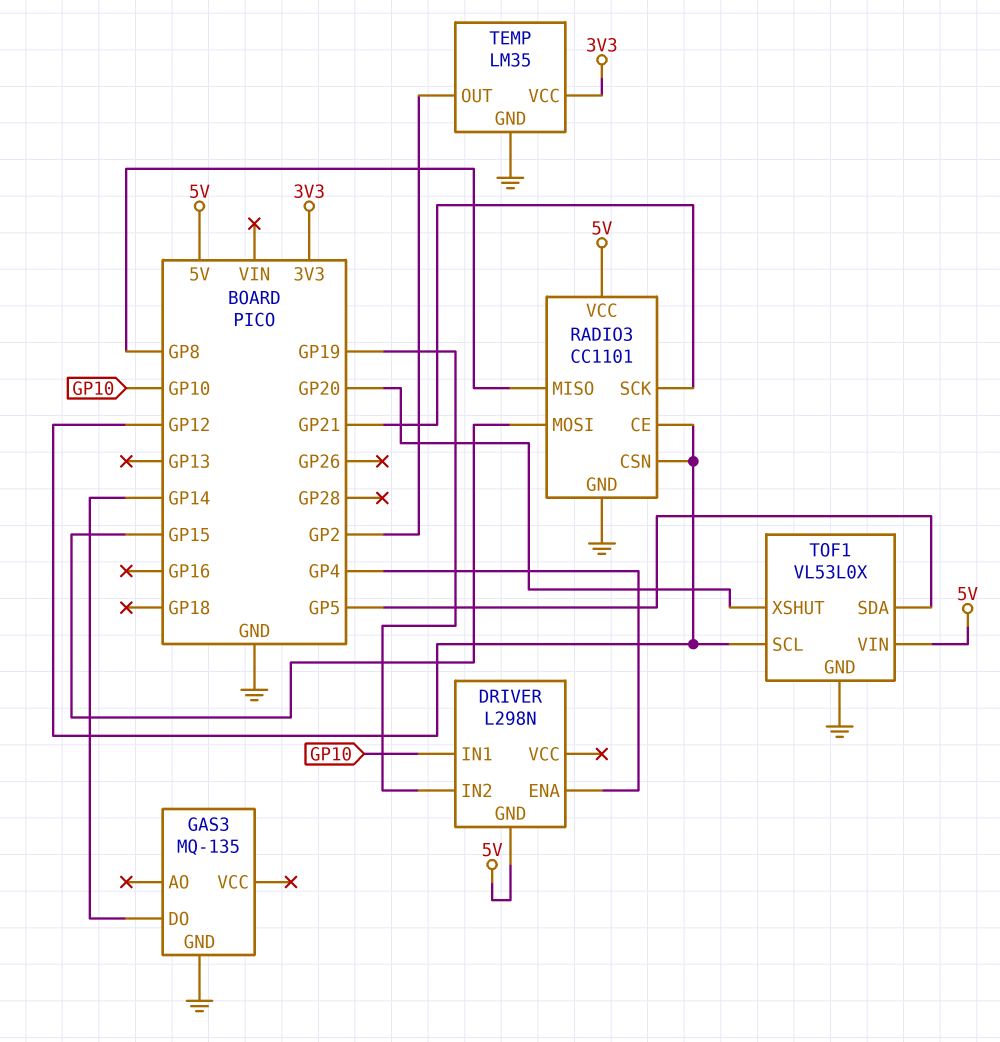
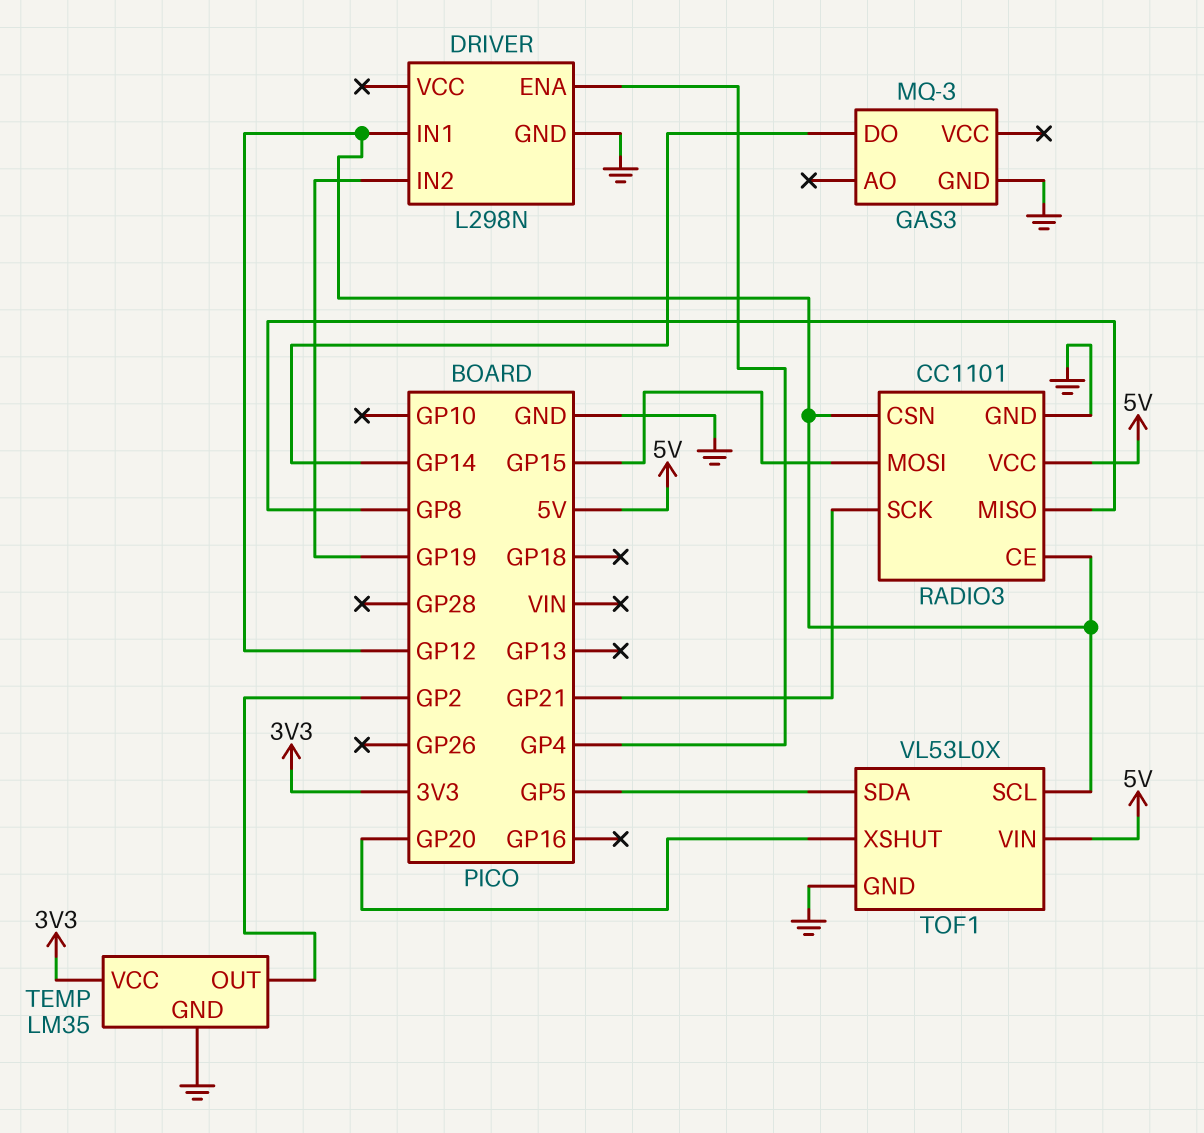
DRIVER pin GND: 5V -> GND
DRIVER pin IN1: GP10 -> GP12
GAS3: MQ-135 -> MQ-3

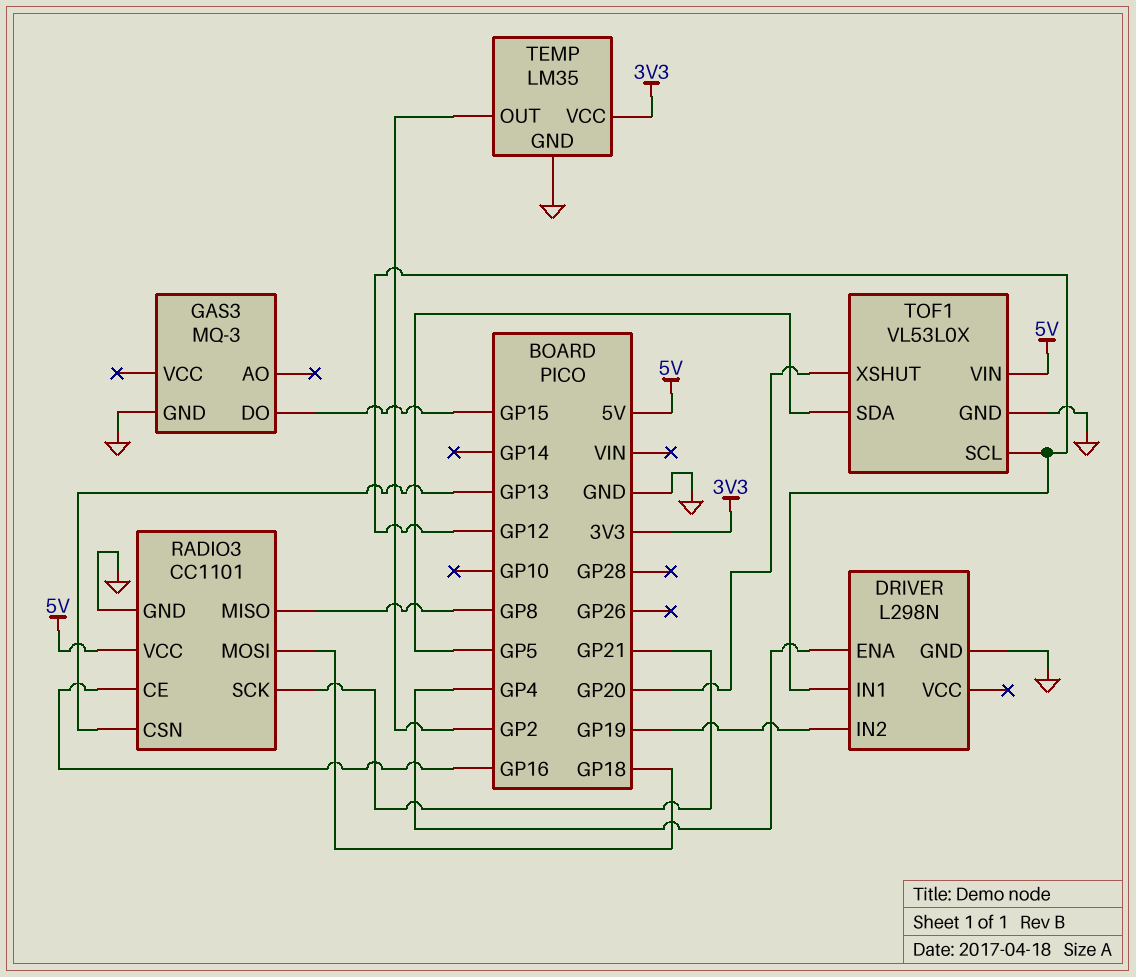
GAS3 pin DO: GP14 -> GP15
RADIO3 pin CE: GP12 -> GP16
RADIO3 pin CSN: GP12 -> GP13
RADIO3 pin MOSI: GP15 -> GP18

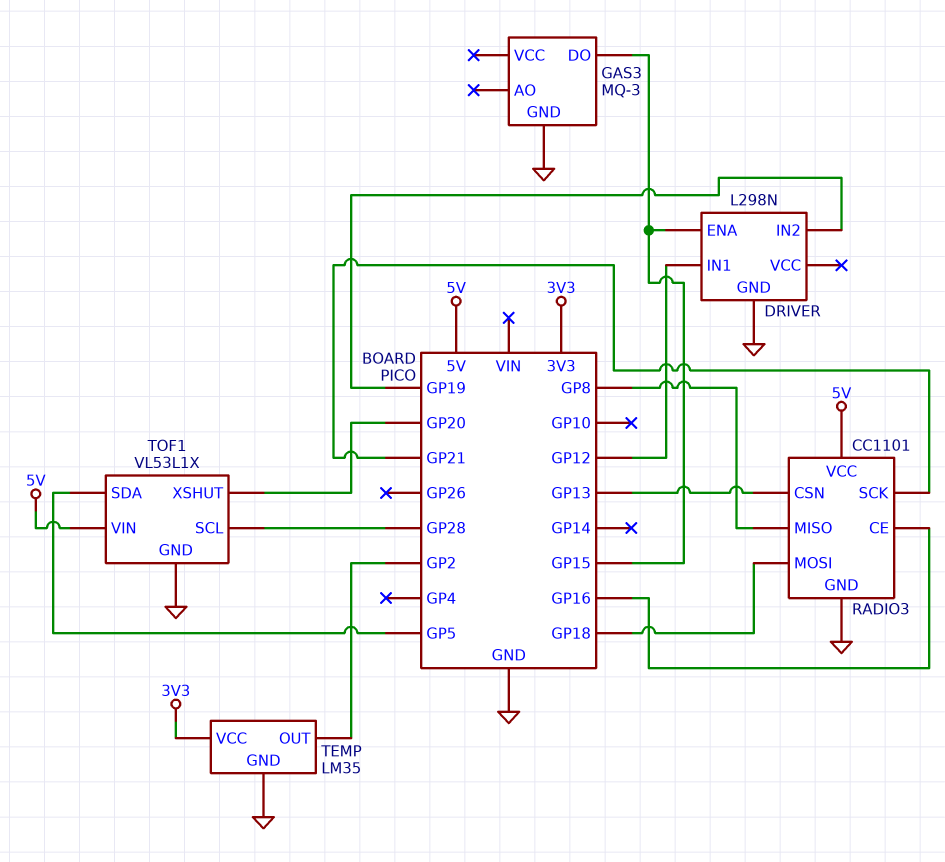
DRIVER pin ENA: GP4 -> GP15
TOF1: VL53L0X -> VL53L1X
TOF1 pin SCL: GP12 -> GP28

